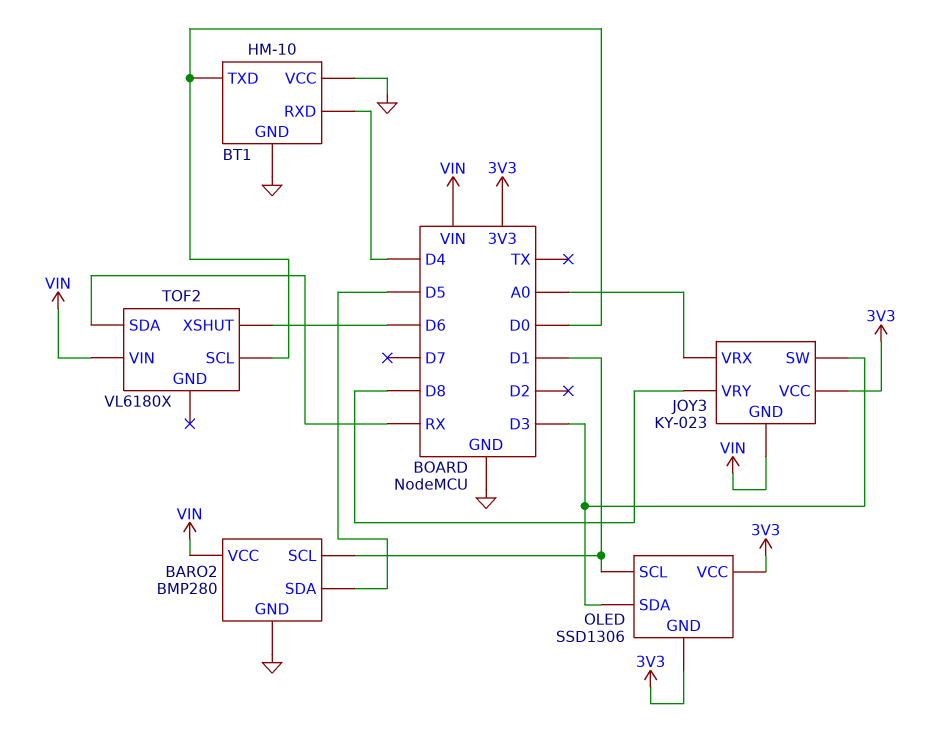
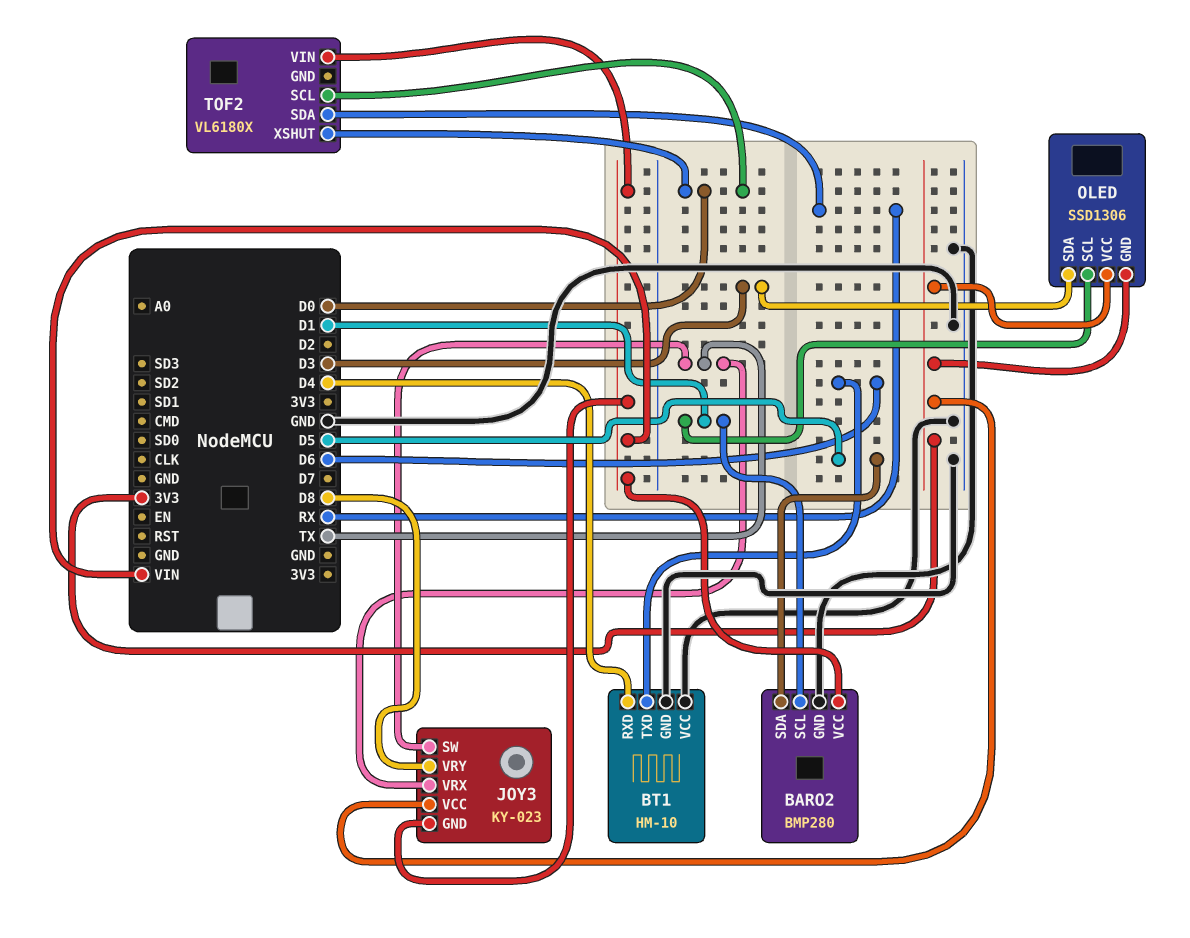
BT1 pin TXD: D0 -> D6
JOY3 pin SW: D3 -> TX
JOY3 pin VRX: A0 -> TX
TOF2 pin XSHUT: D6 -> D0

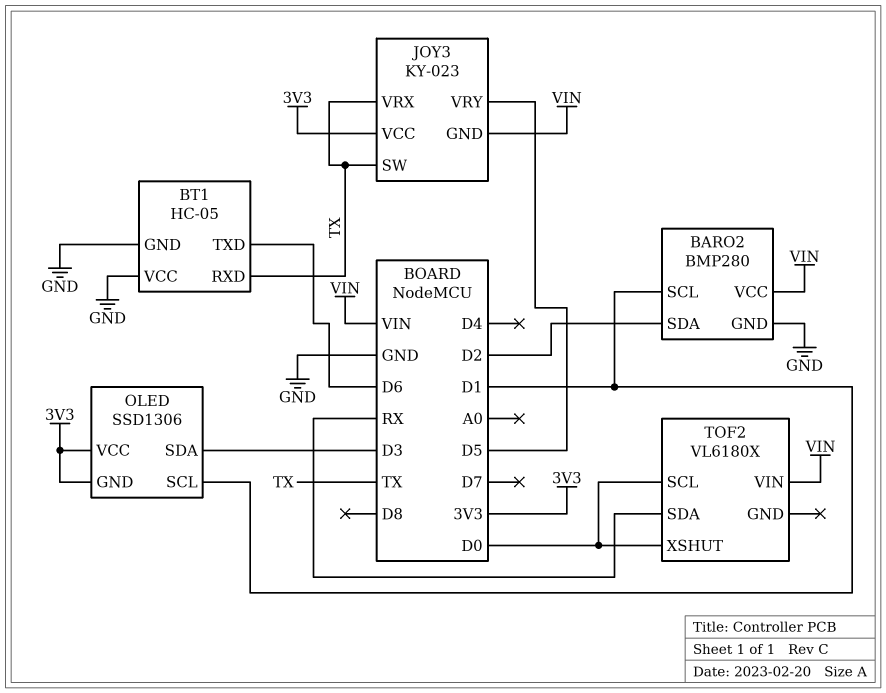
BARO2 pin SDA: D5 -> D2
BT1: HM-10 -> HC-05
BT1 pin RXD: D4 -> TX
JOY3 pin VRY: D8 -> D5

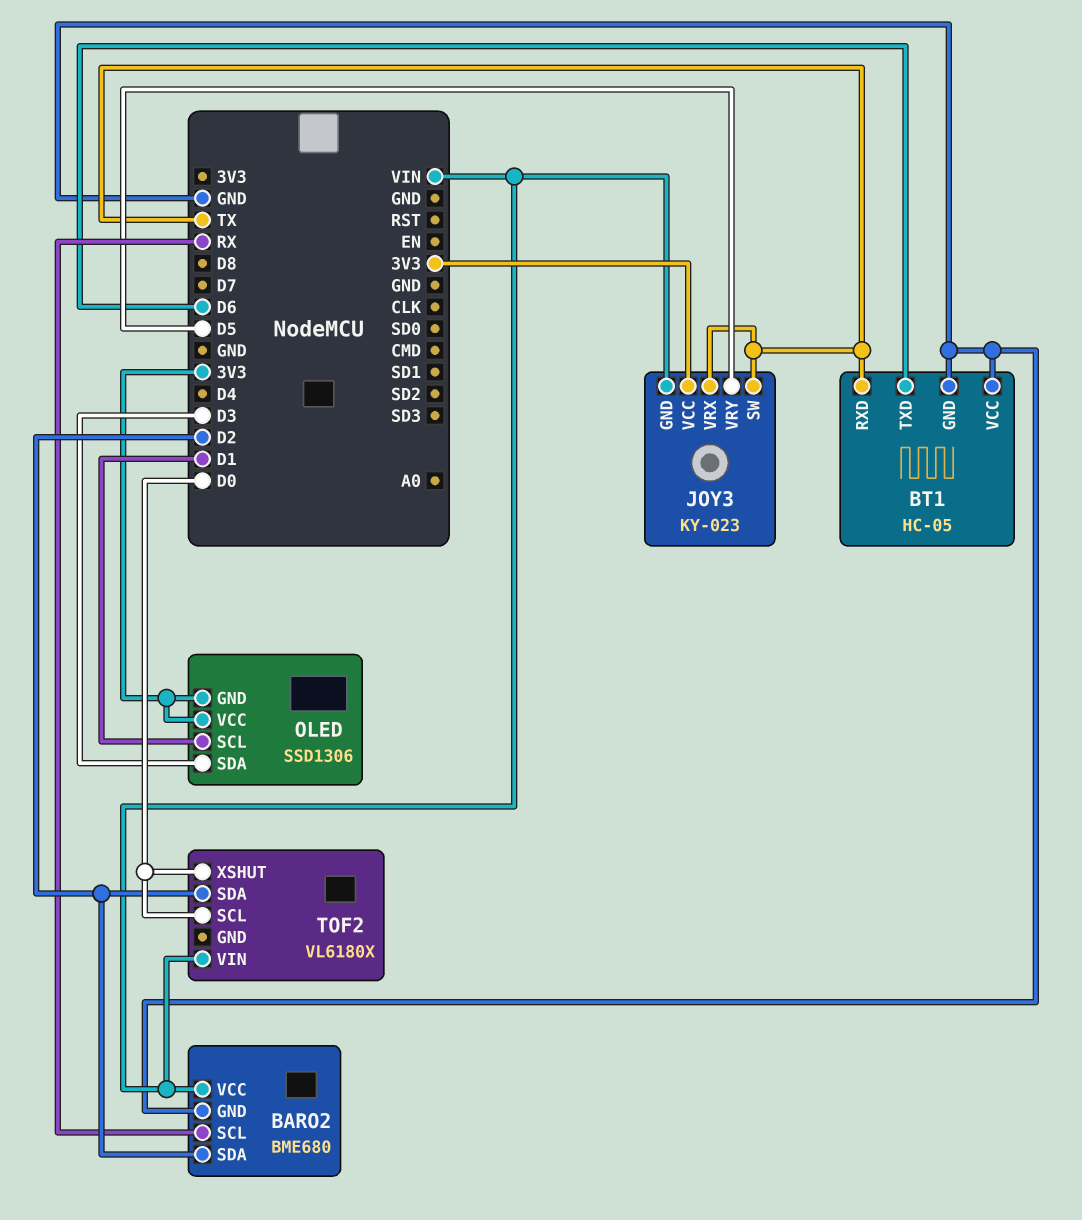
BARO2: BMP280 -> BME680
BARO2 pin SCL: D1 -> RX
TOF2 pin SDA: RX -> D2

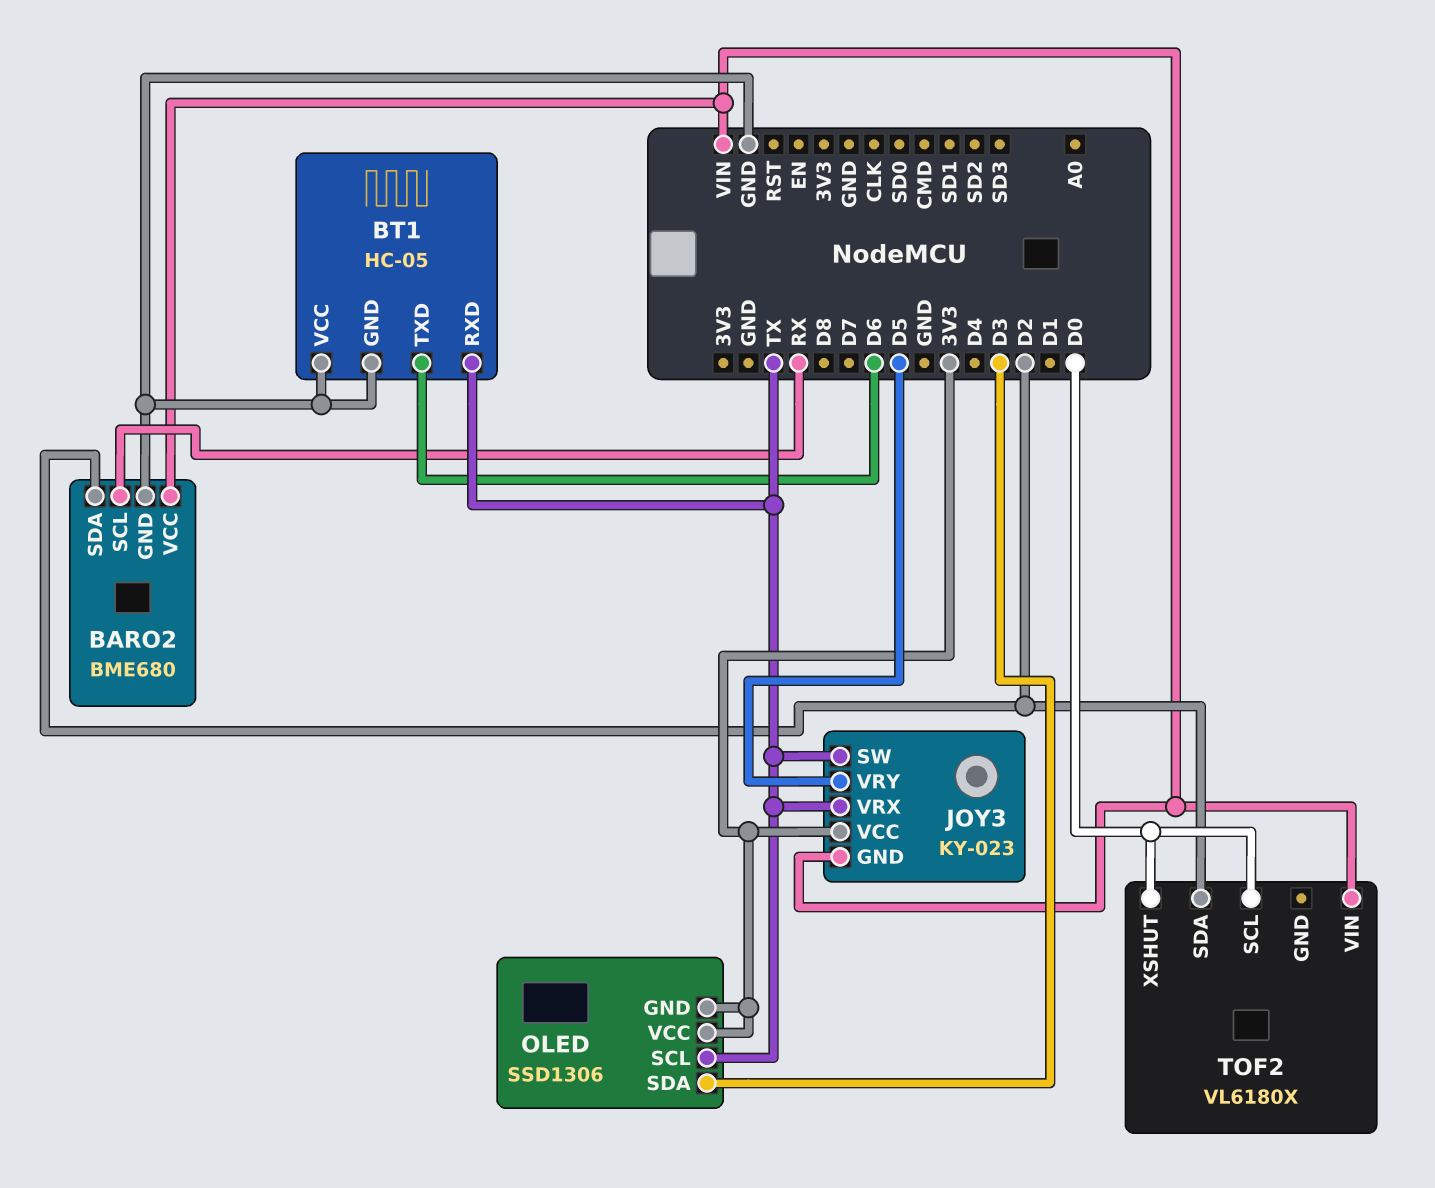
OLED pin SCL: D1 -> TX

